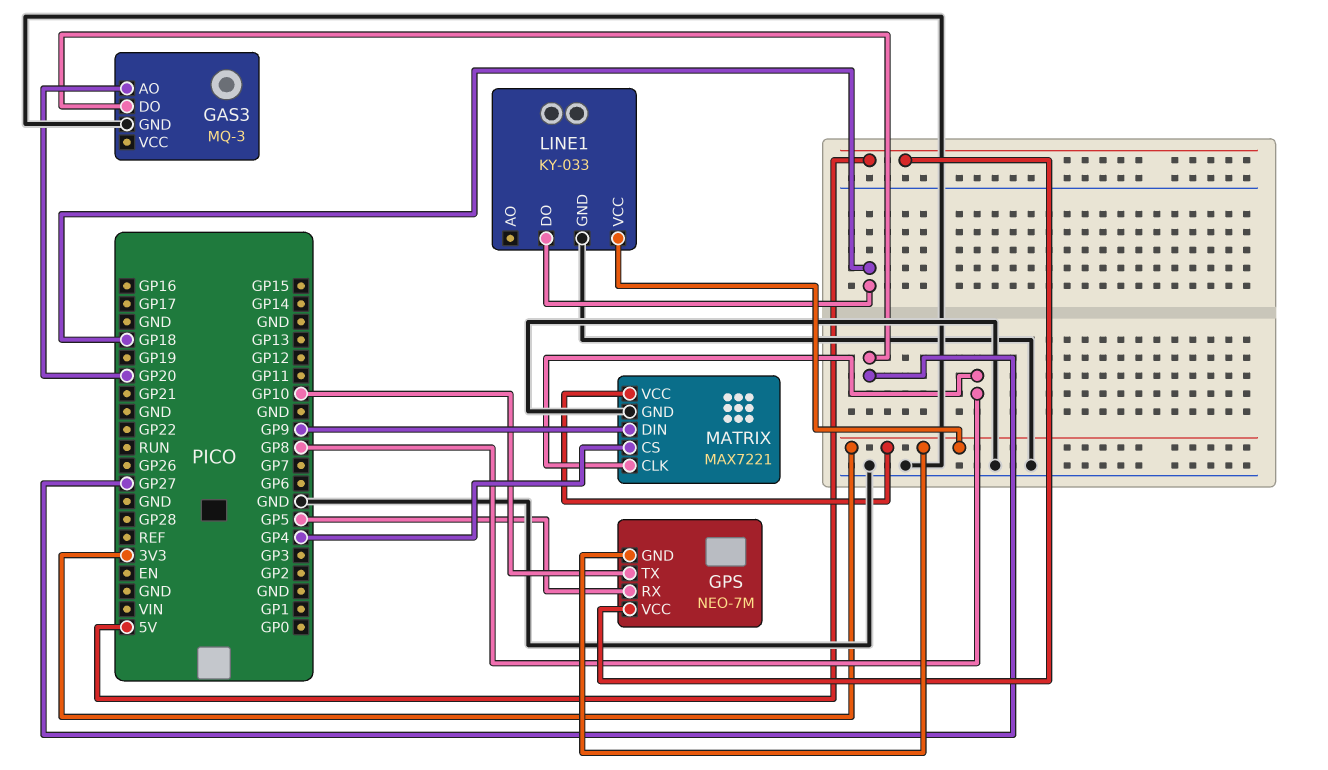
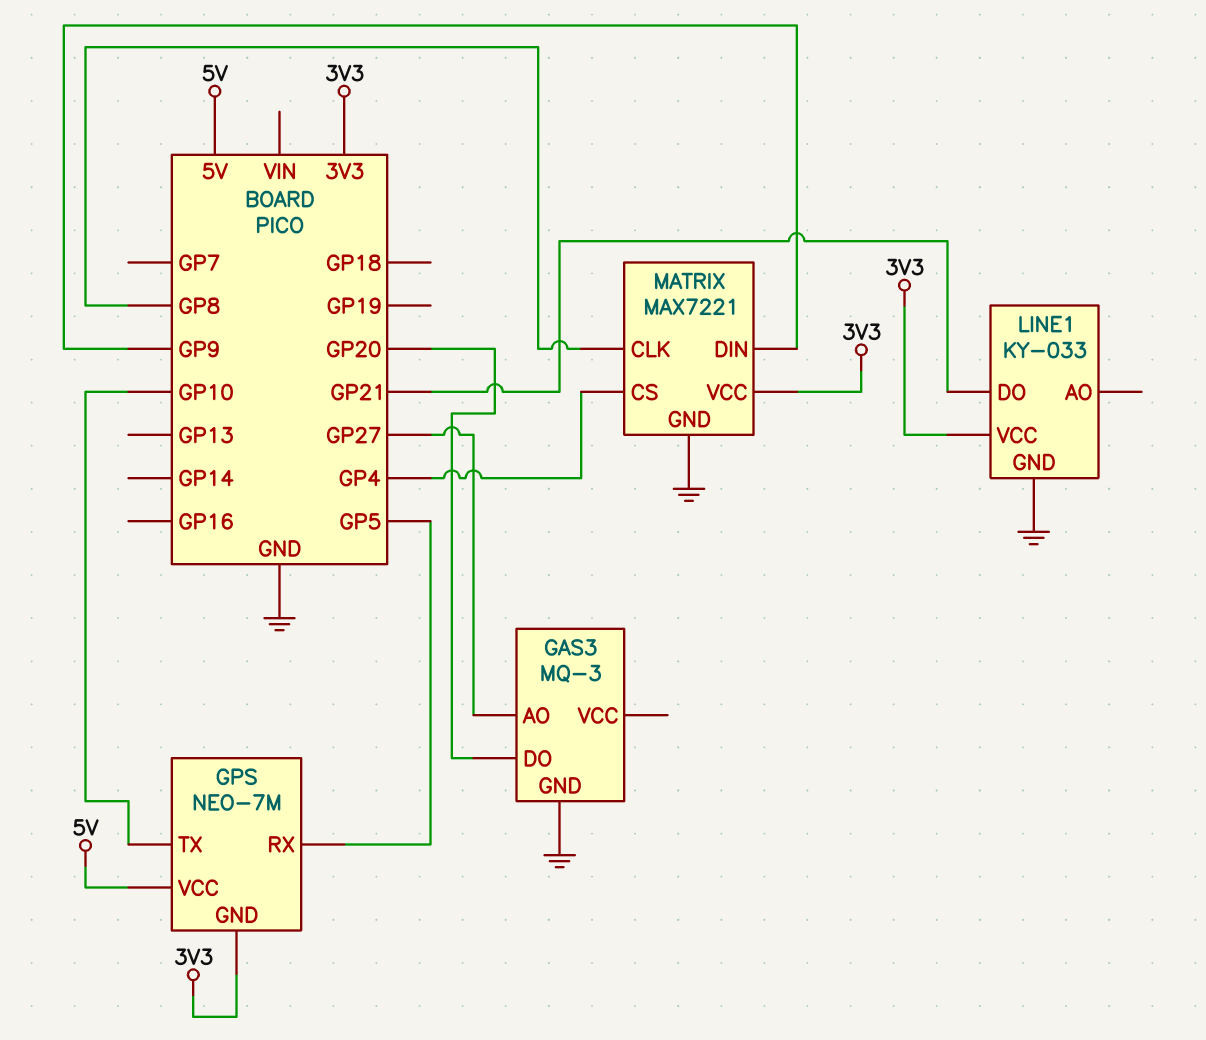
GAS3 pin AO: GP20 -> GP27
GAS3 pin DO: GP27 -> GP20
LINE1 pin DO: GP18 -> GP21

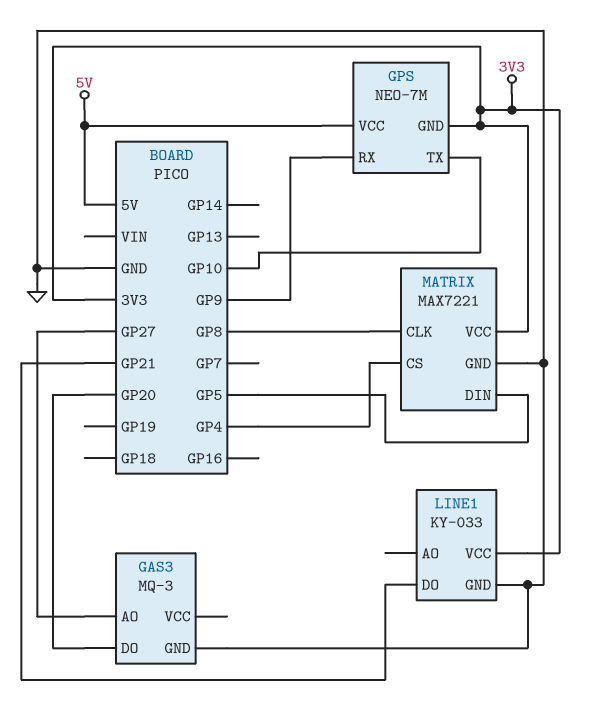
GPS pin RX: GP5 -> GP9
MATRIX pin DIN: GP9 -> GP5

